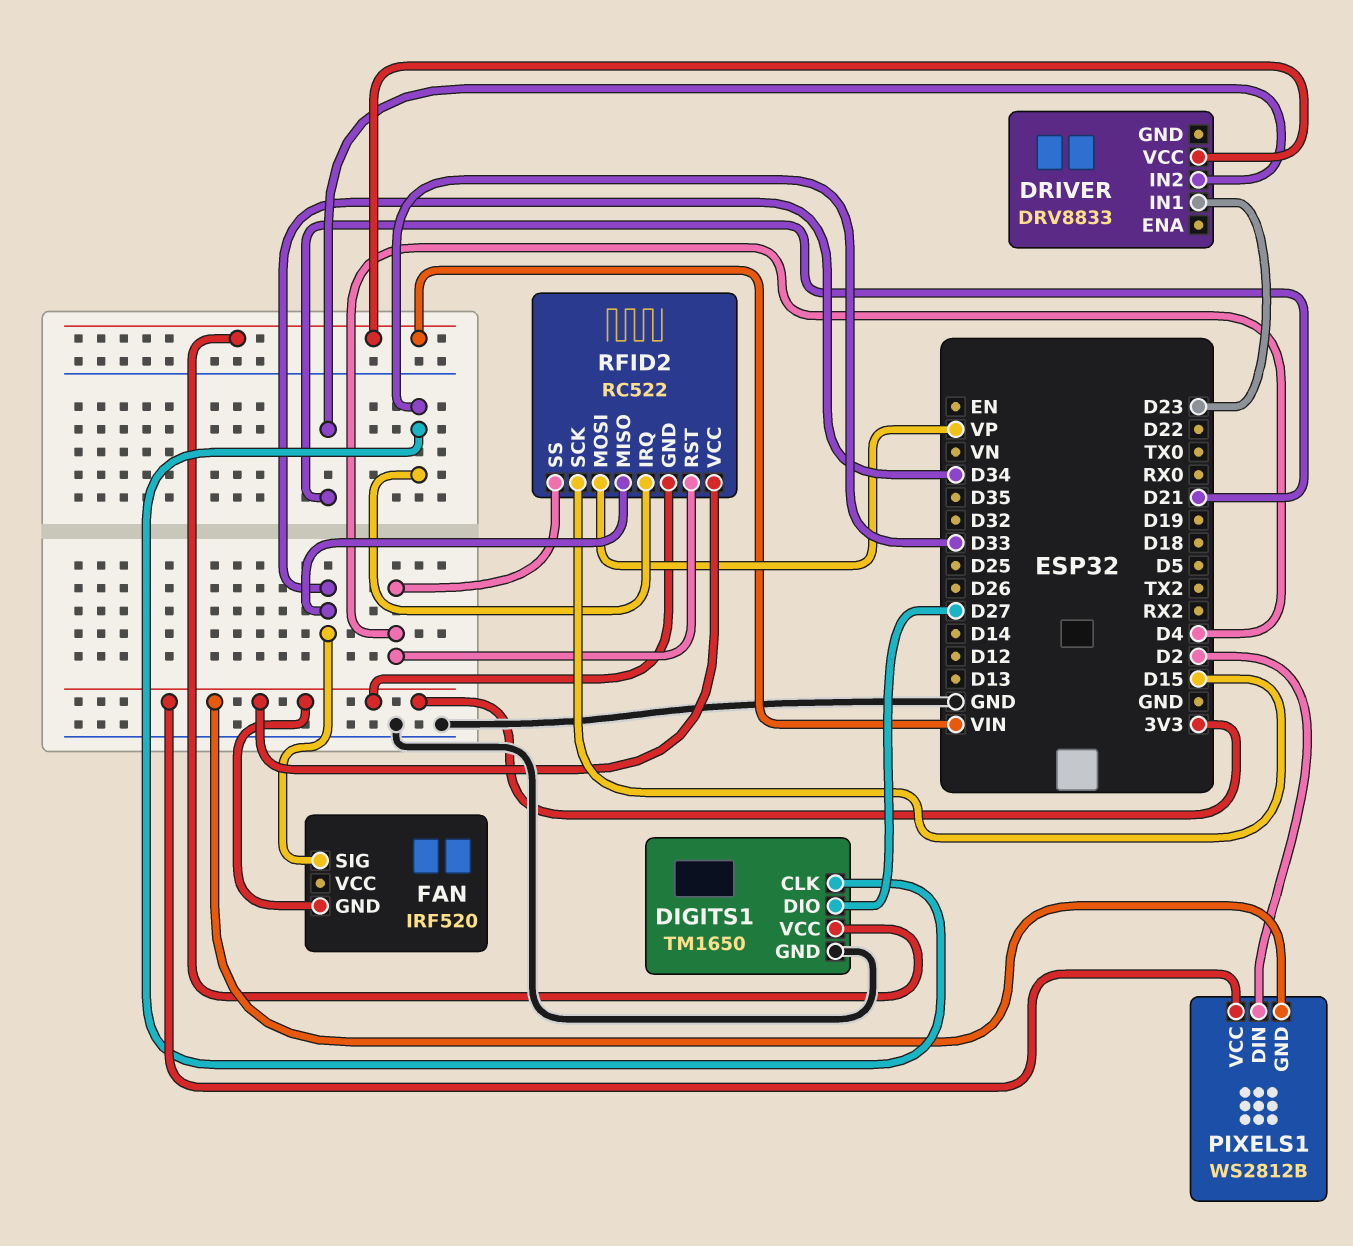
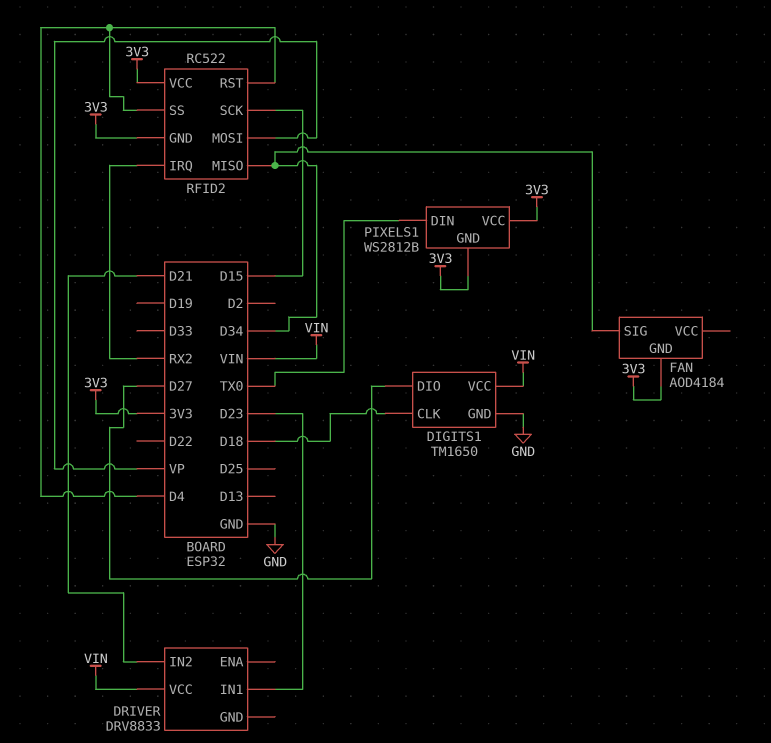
DIGITS1 pin CLK: D33 -> D18
FAN: IRF520 -> AOD4184
PIXELS1 pin DIN: D2 -> TX0
RFID2 pin IRQ: D33 -> RX2

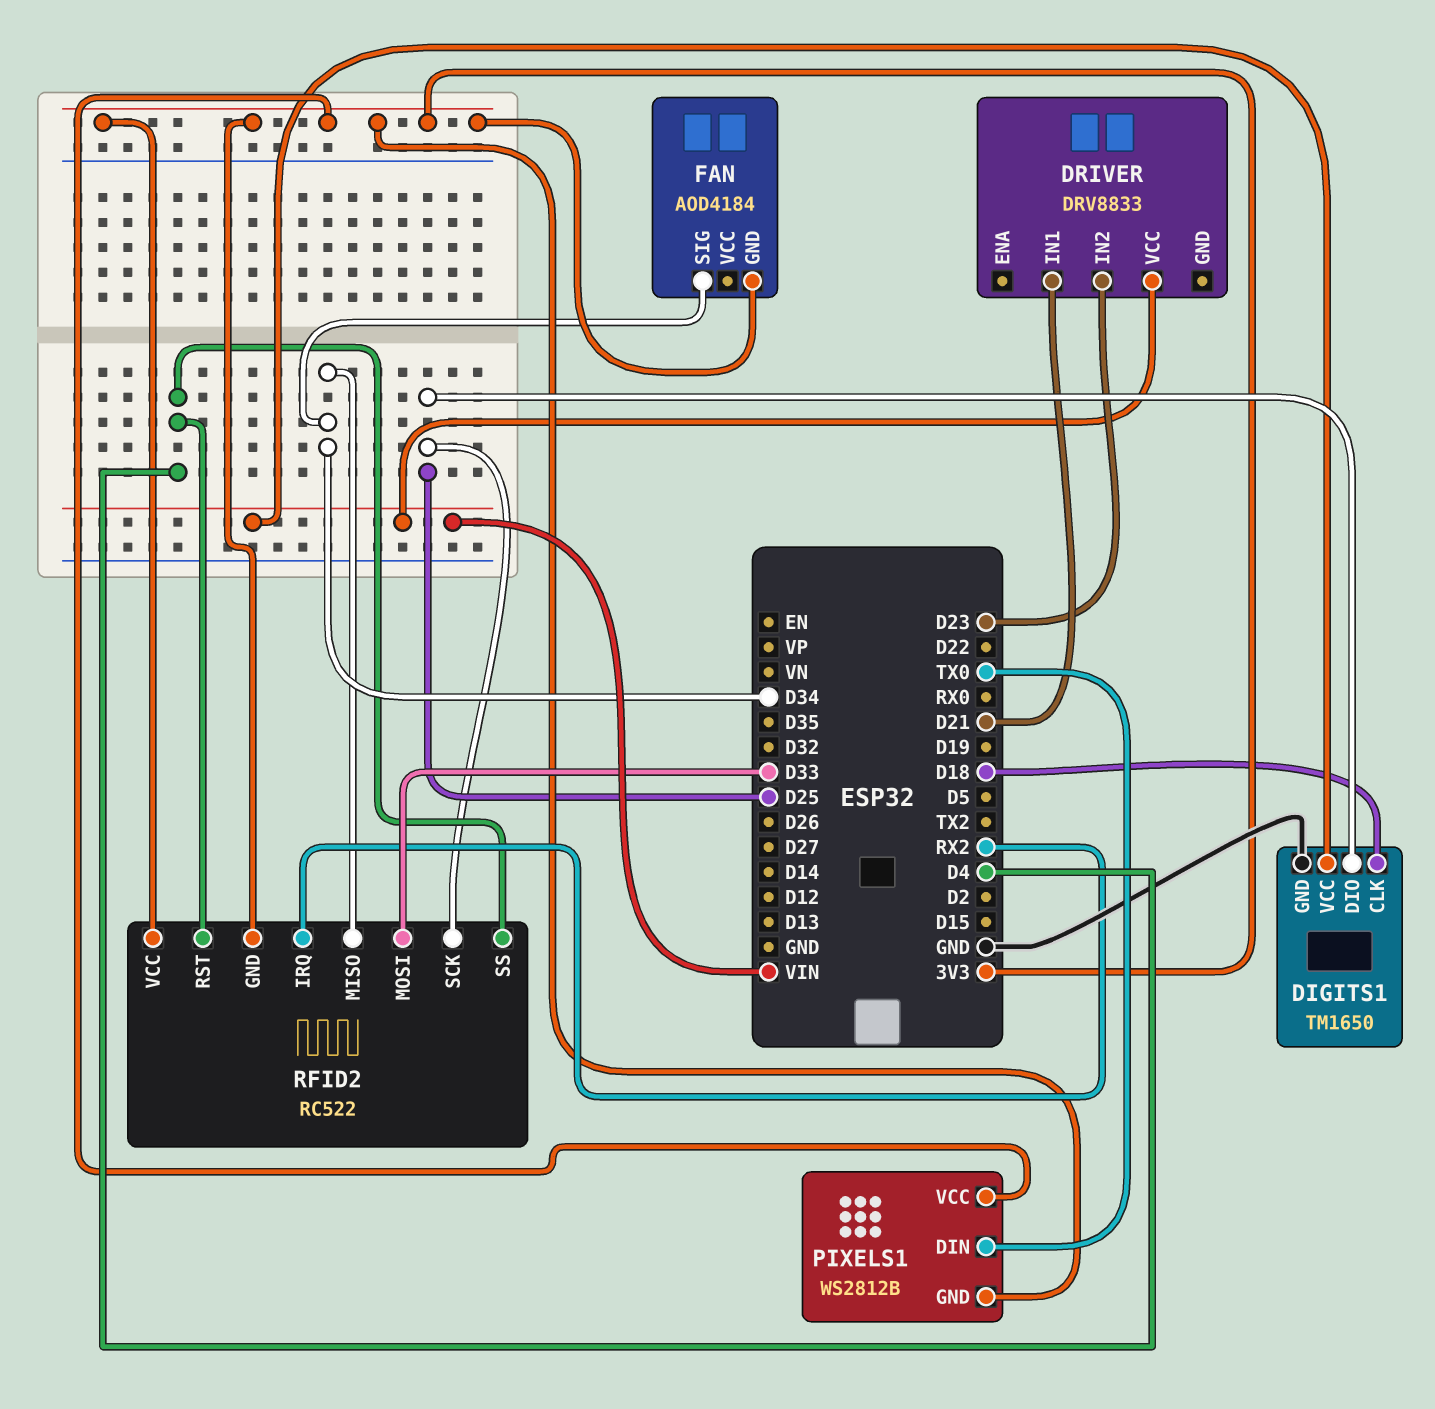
DIGITS1 pin DIO: D27 -> D25
DRIVER pin IN1: D23 -> D21
DRIVER pin IN2: D21 -> D23
RFID2 pin MOSI: VP -> D33
RFID2 pin SCK: D15 -> D25

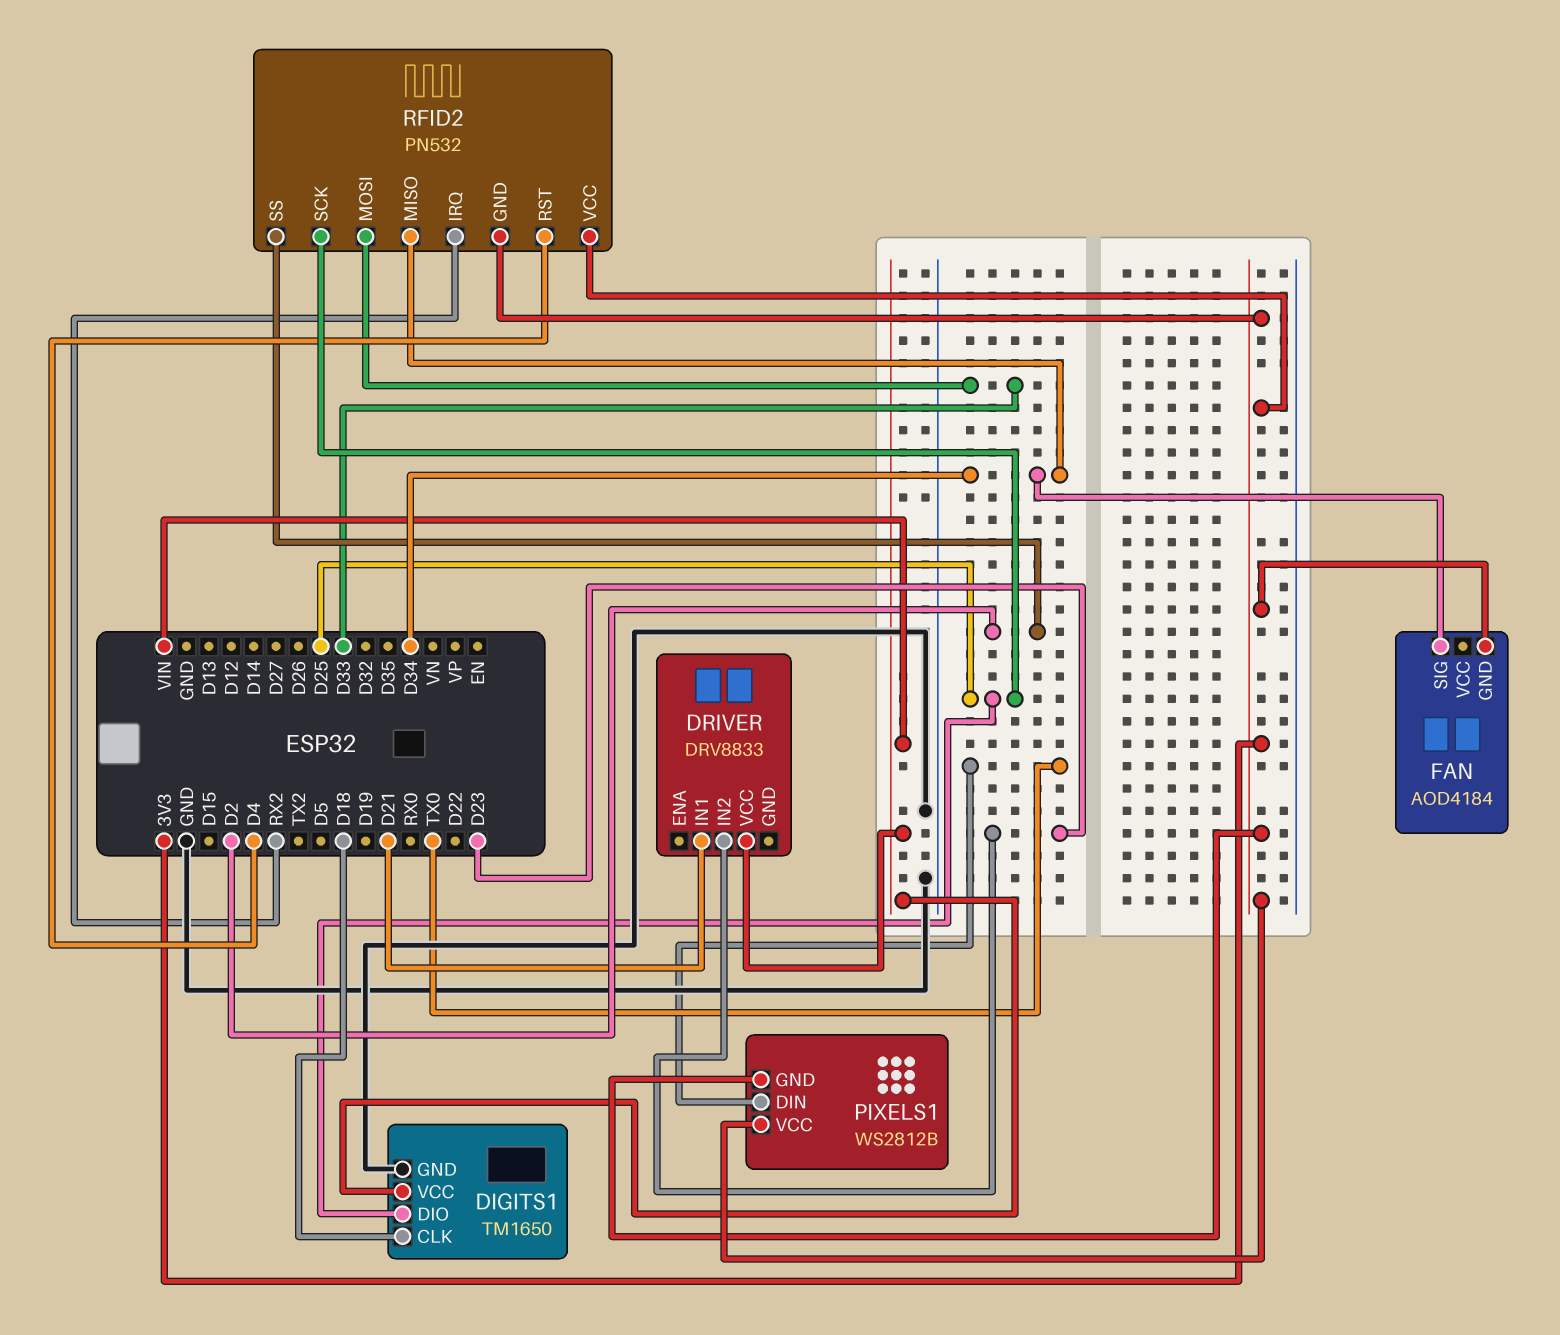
RFID2: RC522 -> PN532
RFID2 pin SS: D4 -> D2

